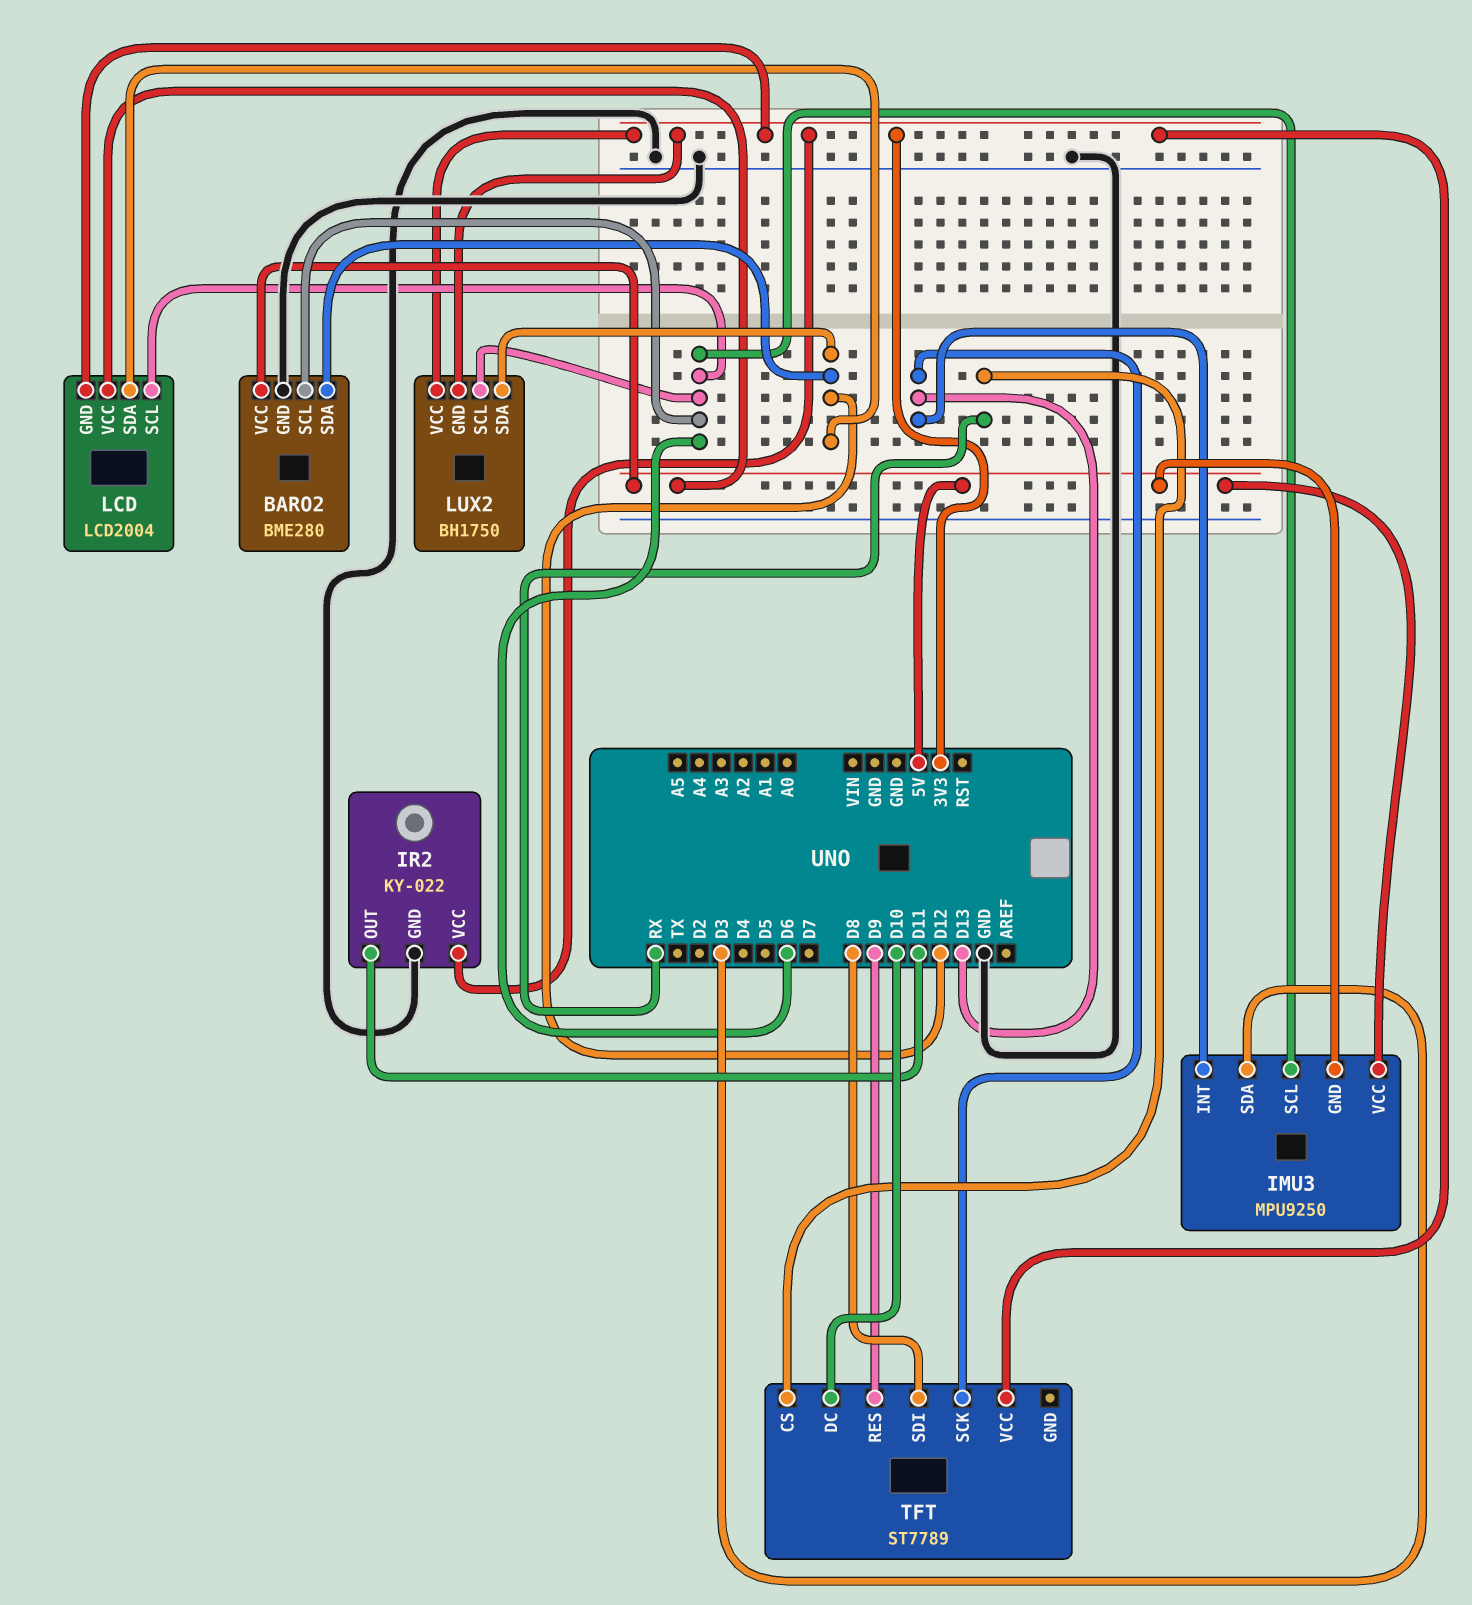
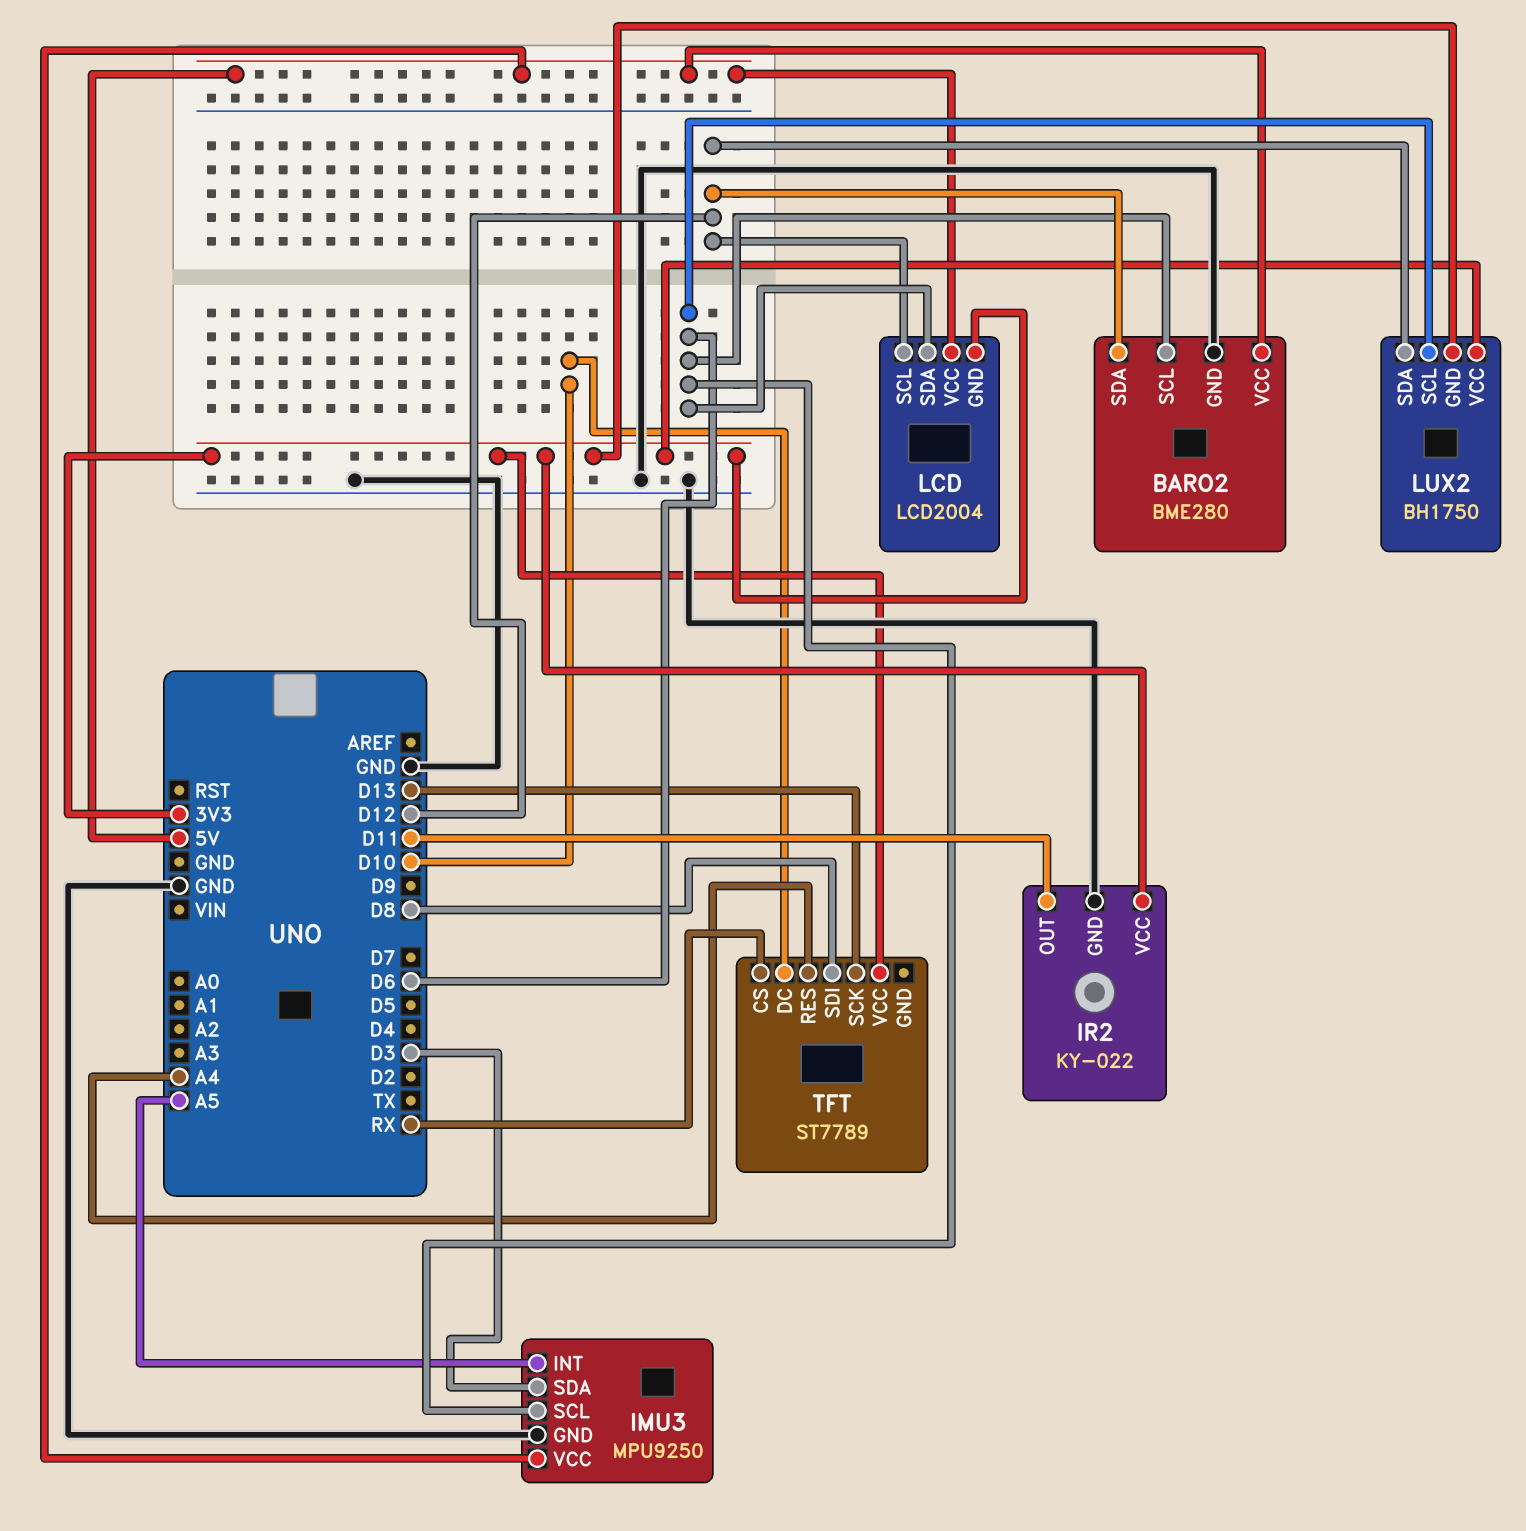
IMU3 pin GND: 5V -> GND
IMU3 pin INT: D13 -> A5
LCD pin SCL: D6 -> D12
LCD pin SDA: D12 -> D6
TFT pin RES: D9 -> A4

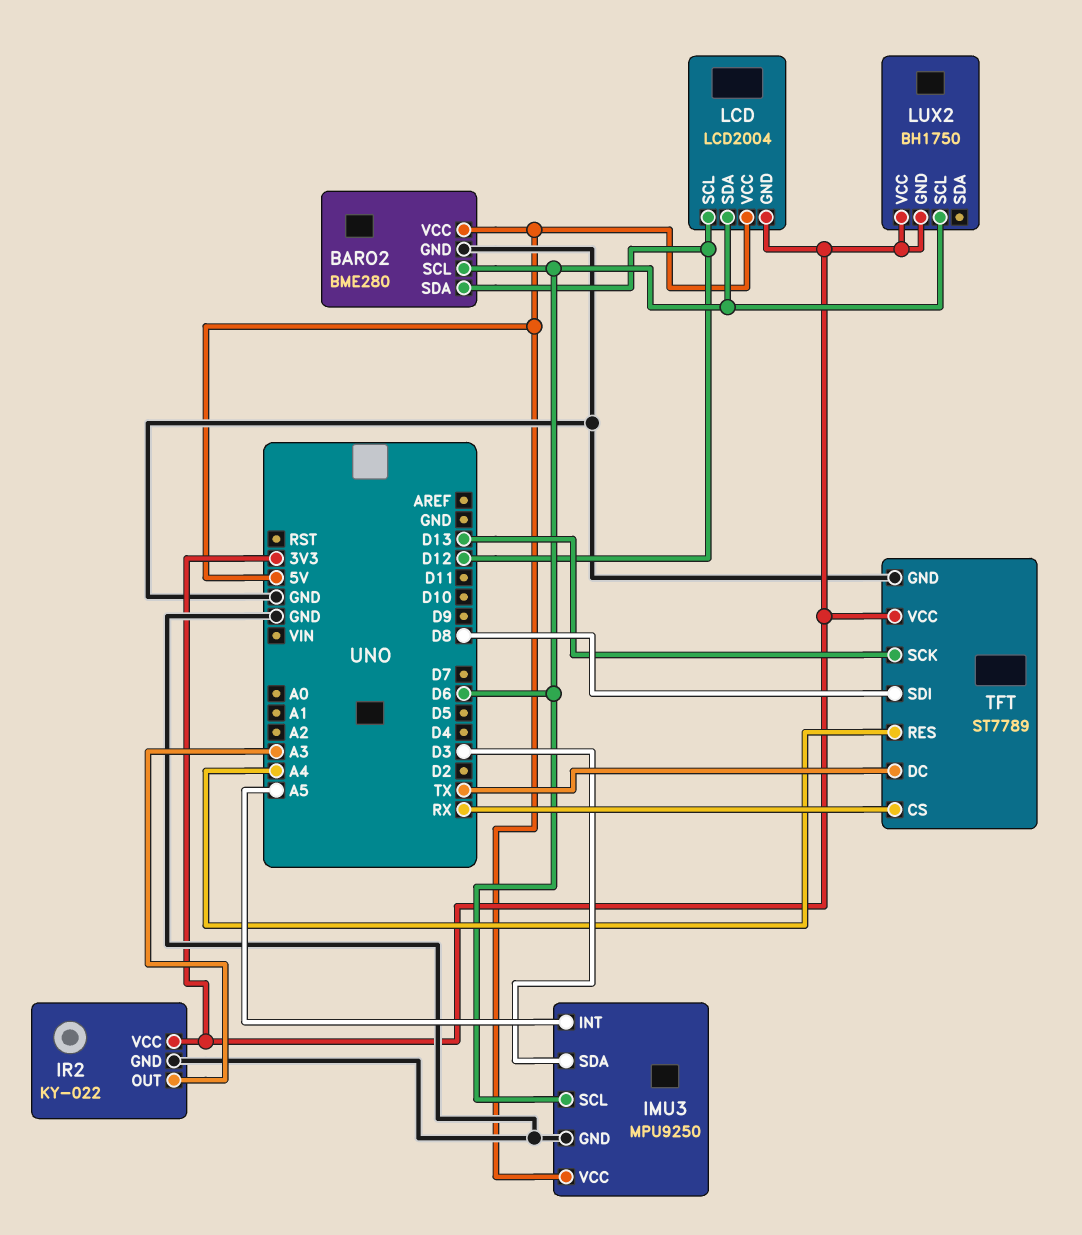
IR2 pin OUT: D11 -> A3
LUX2 pin SDA: D12 -> none
TFT pin DC: D10 -> TX
TFT pin GND: none -> GND

